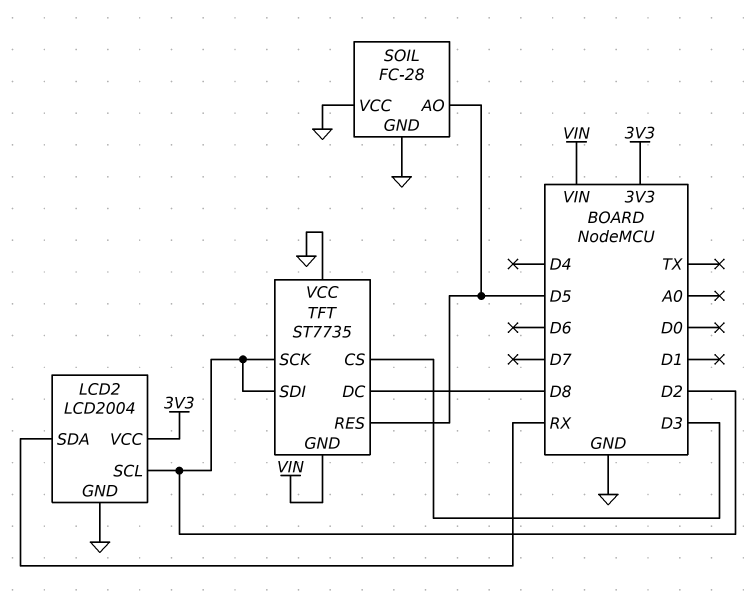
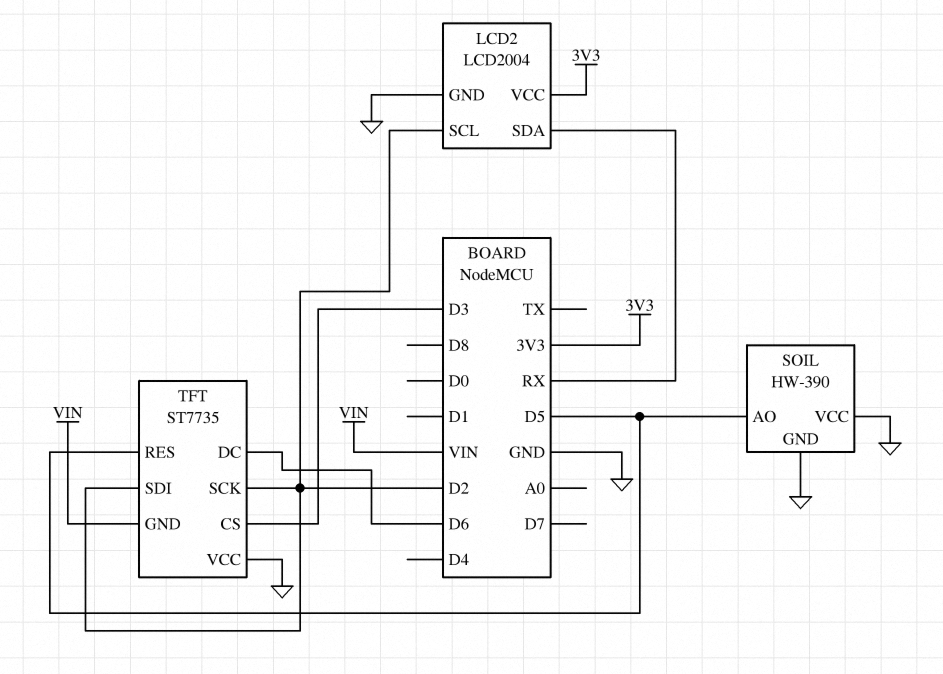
SOIL: FC-28 -> HW-390
TFT pin DC: D8 -> D6

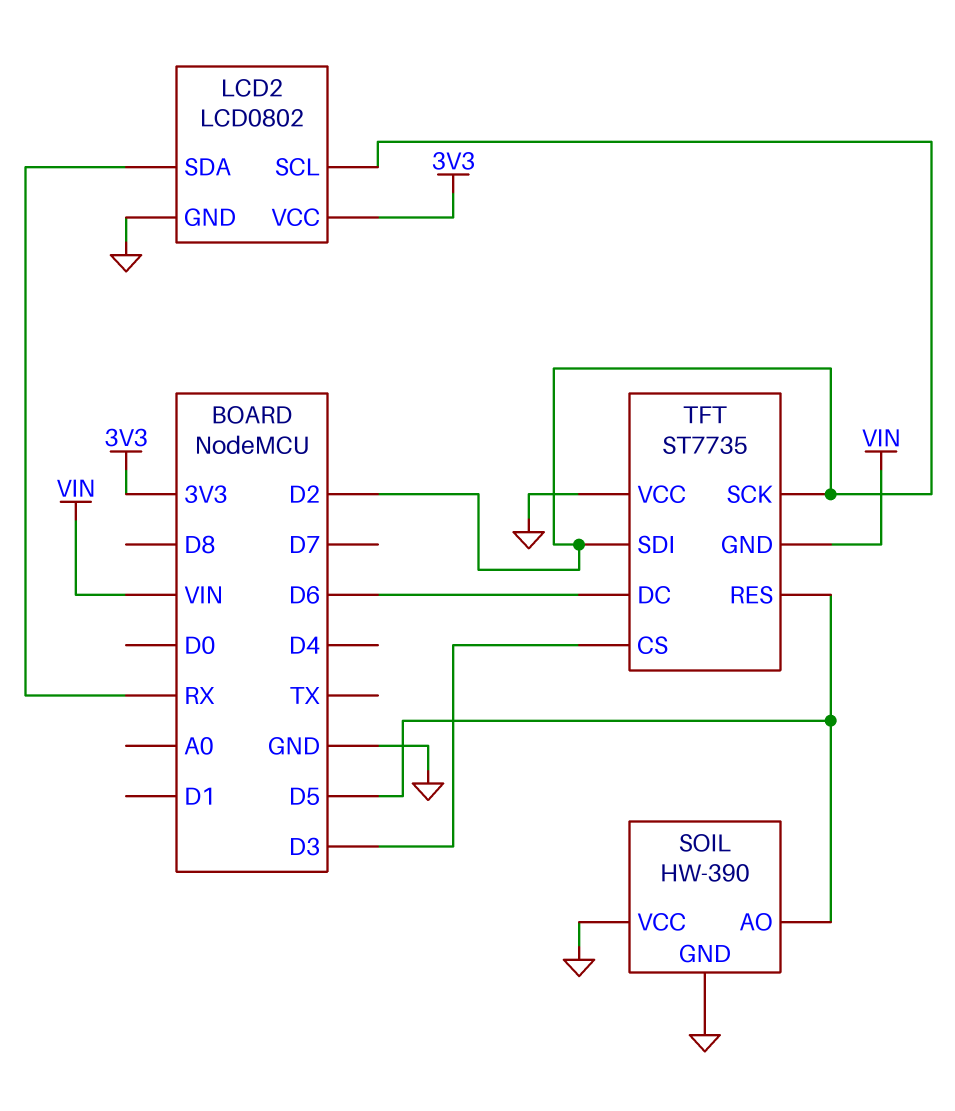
LCD2: LCD2004 -> LCD0802

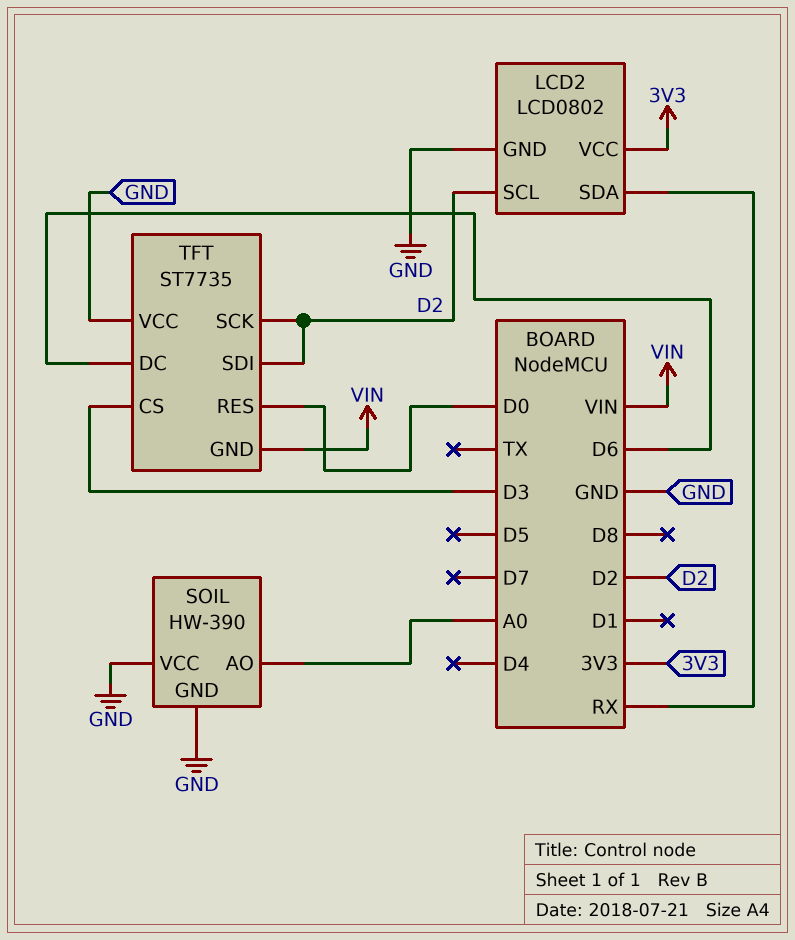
SOIL pin AO: D5 -> A0
TFT pin RES: D5 -> D0

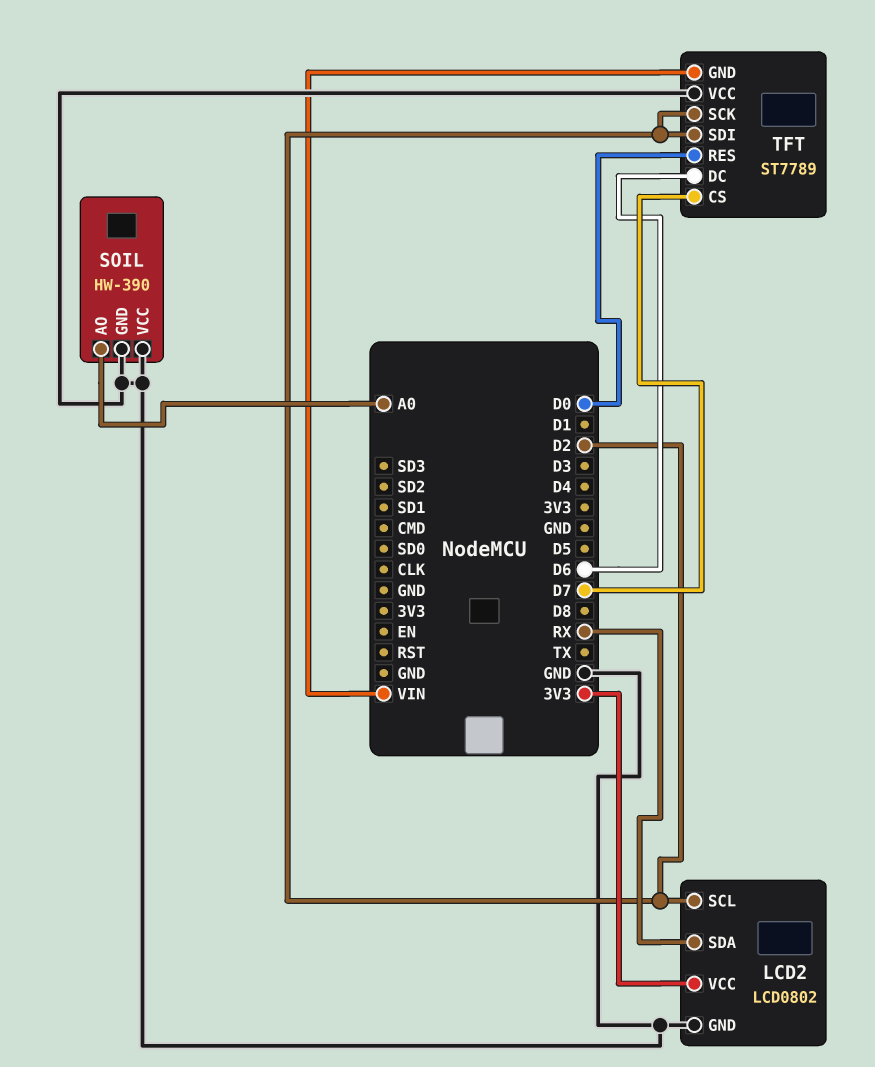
TFT: ST7735 -> ST7789
TFT pin CS: D3 -> D7

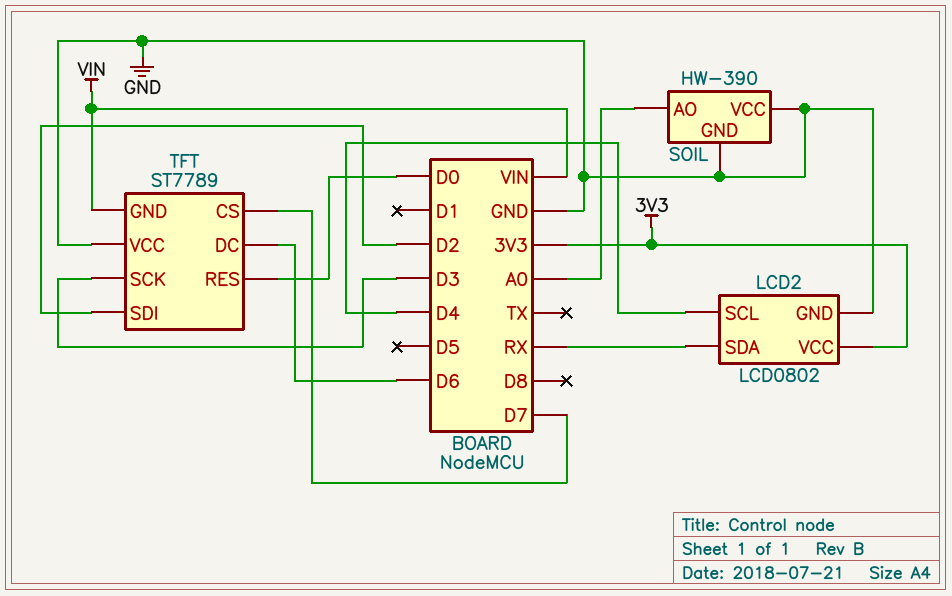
LCD2 pin SCL: D2 -> D4
TFT pin SCK: D2 -> D3

